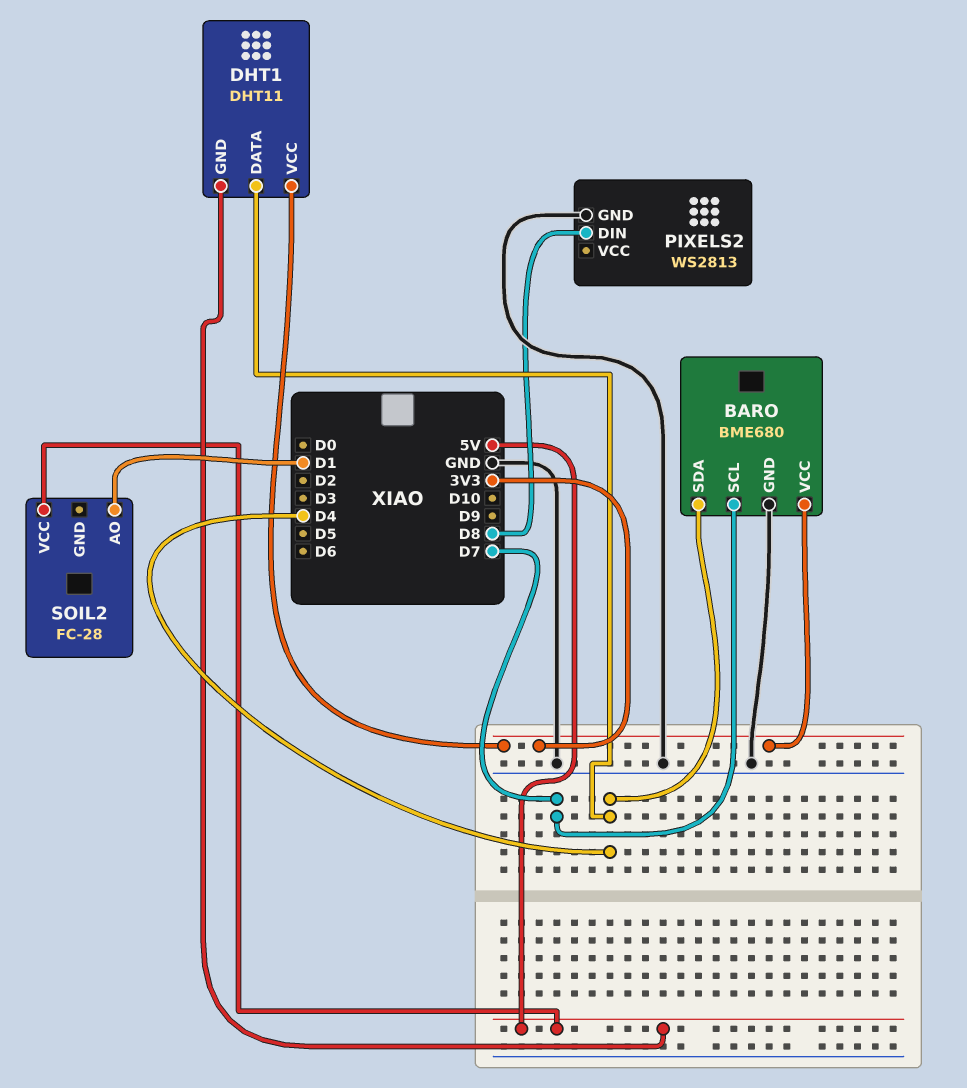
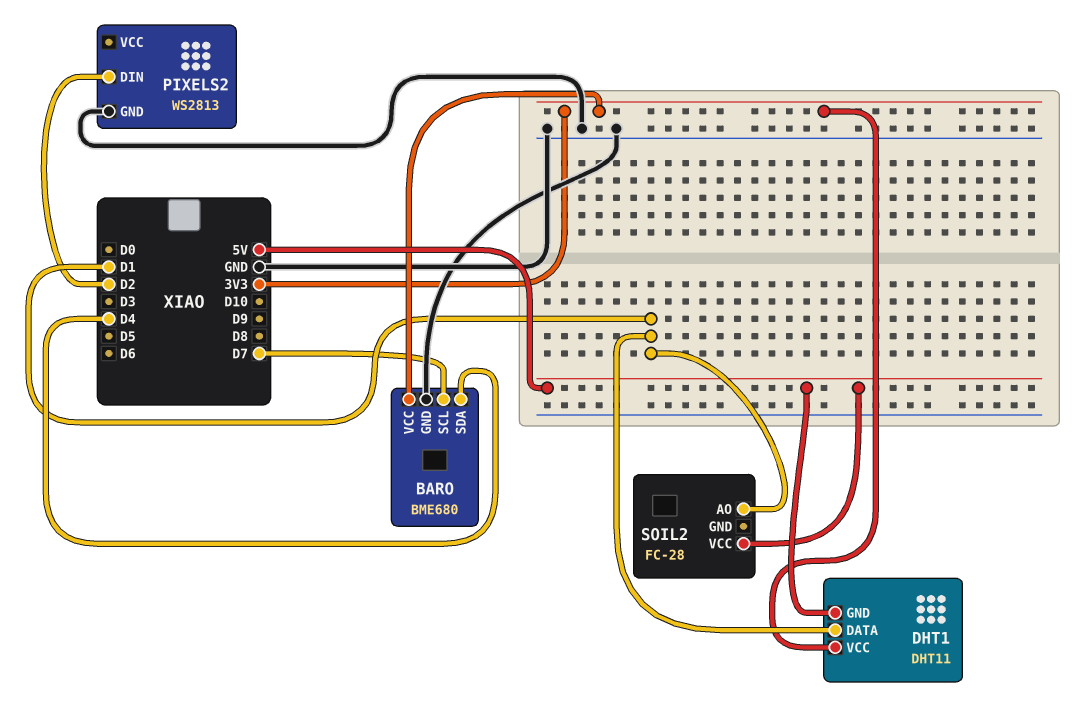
DHT1 pin DATA: D4 -> D1
PIXELS2 pin DIN: D8 -> D2

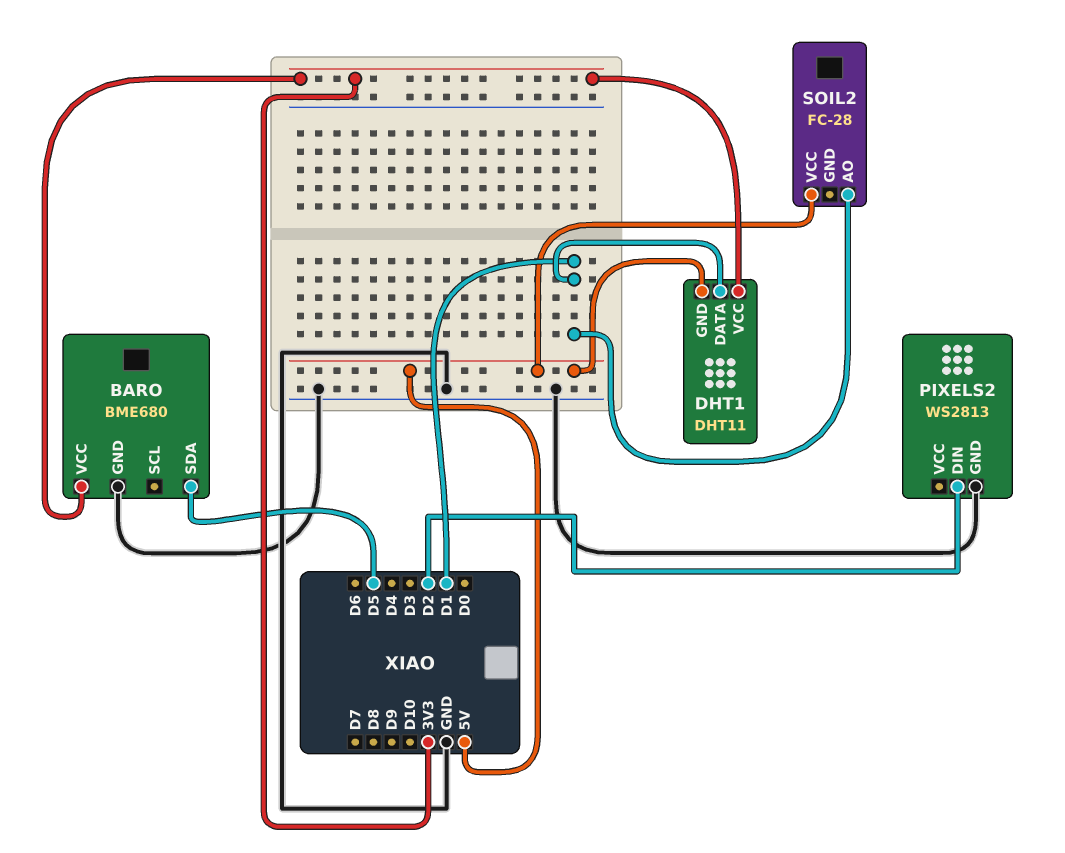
BARO pin SCL: D7 -> none
BARO pin SDA: D4 -> D5

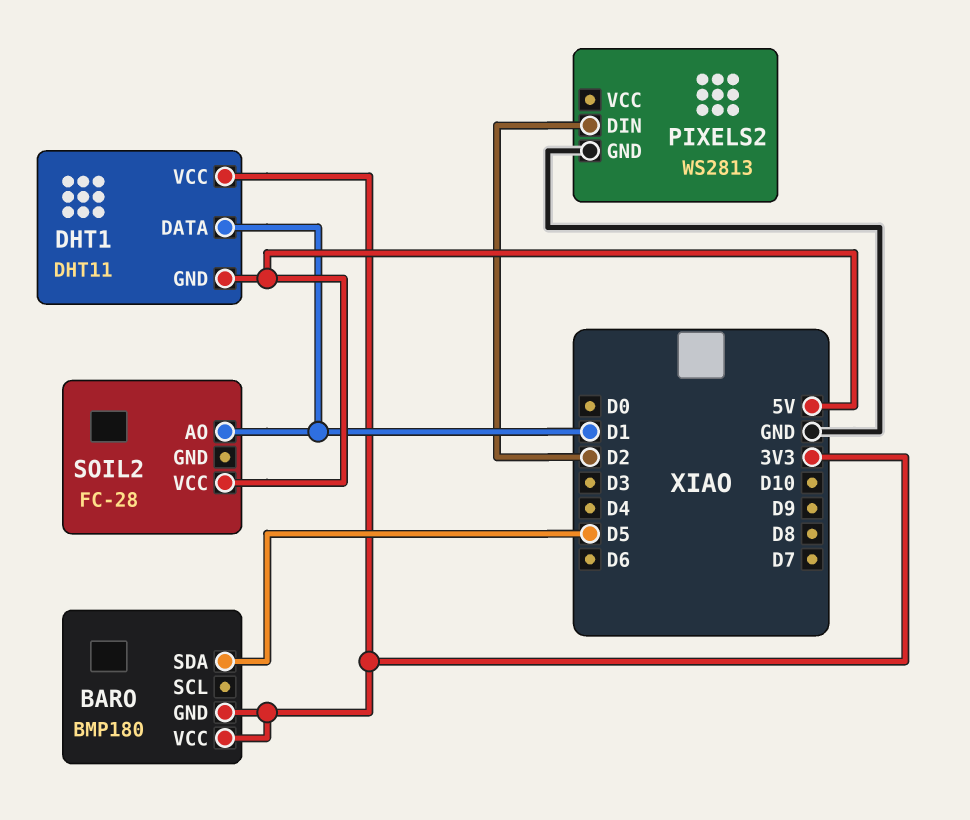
BARO: BME680 -> BMP180
BARO pin GND: GND -> 3V3

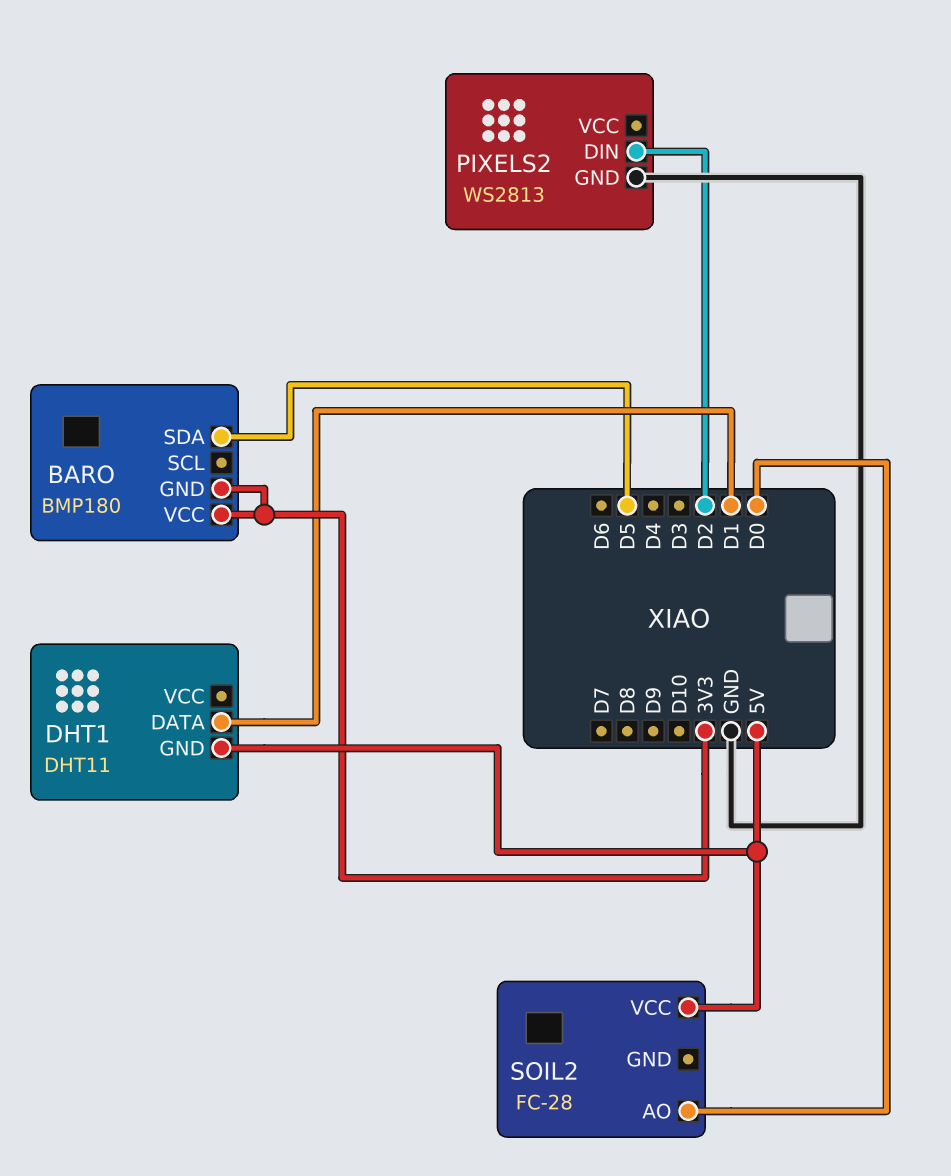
DHT1 pin VCC: 3V3 -> none
SOIL2 pin AO: D1 -> D0

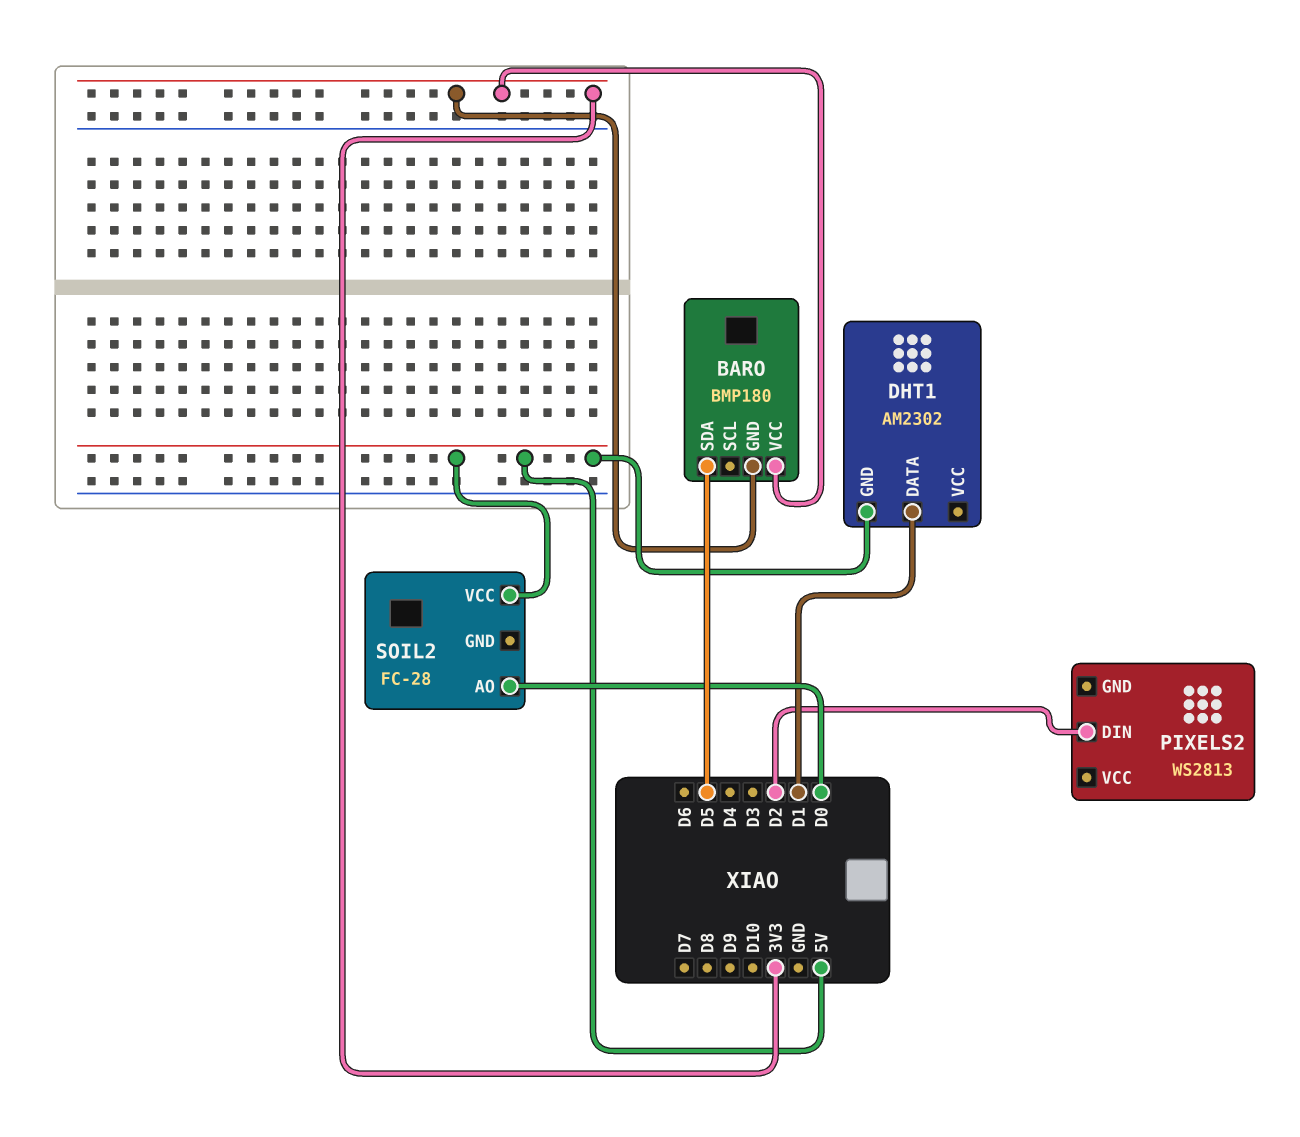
DHT1: DHT11 -> AM2302
PIXELS2 pin GND: GND -> none

